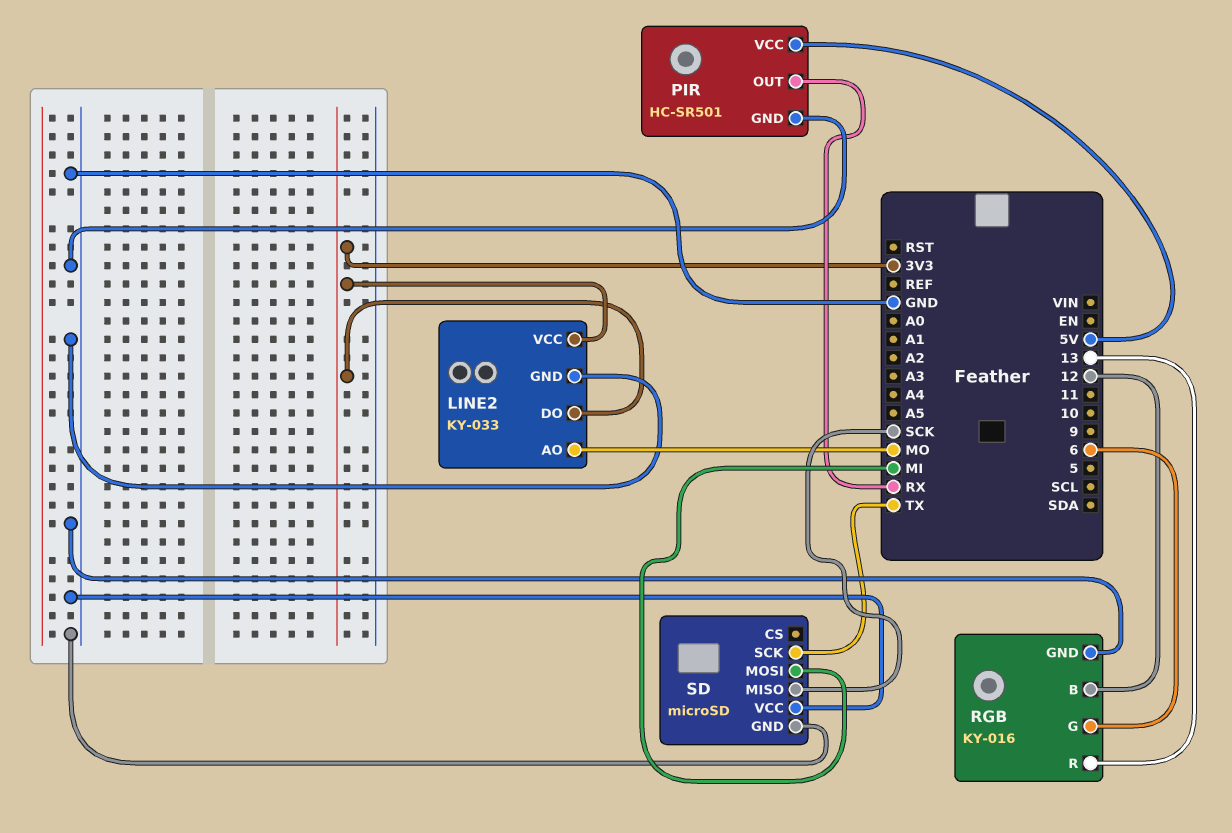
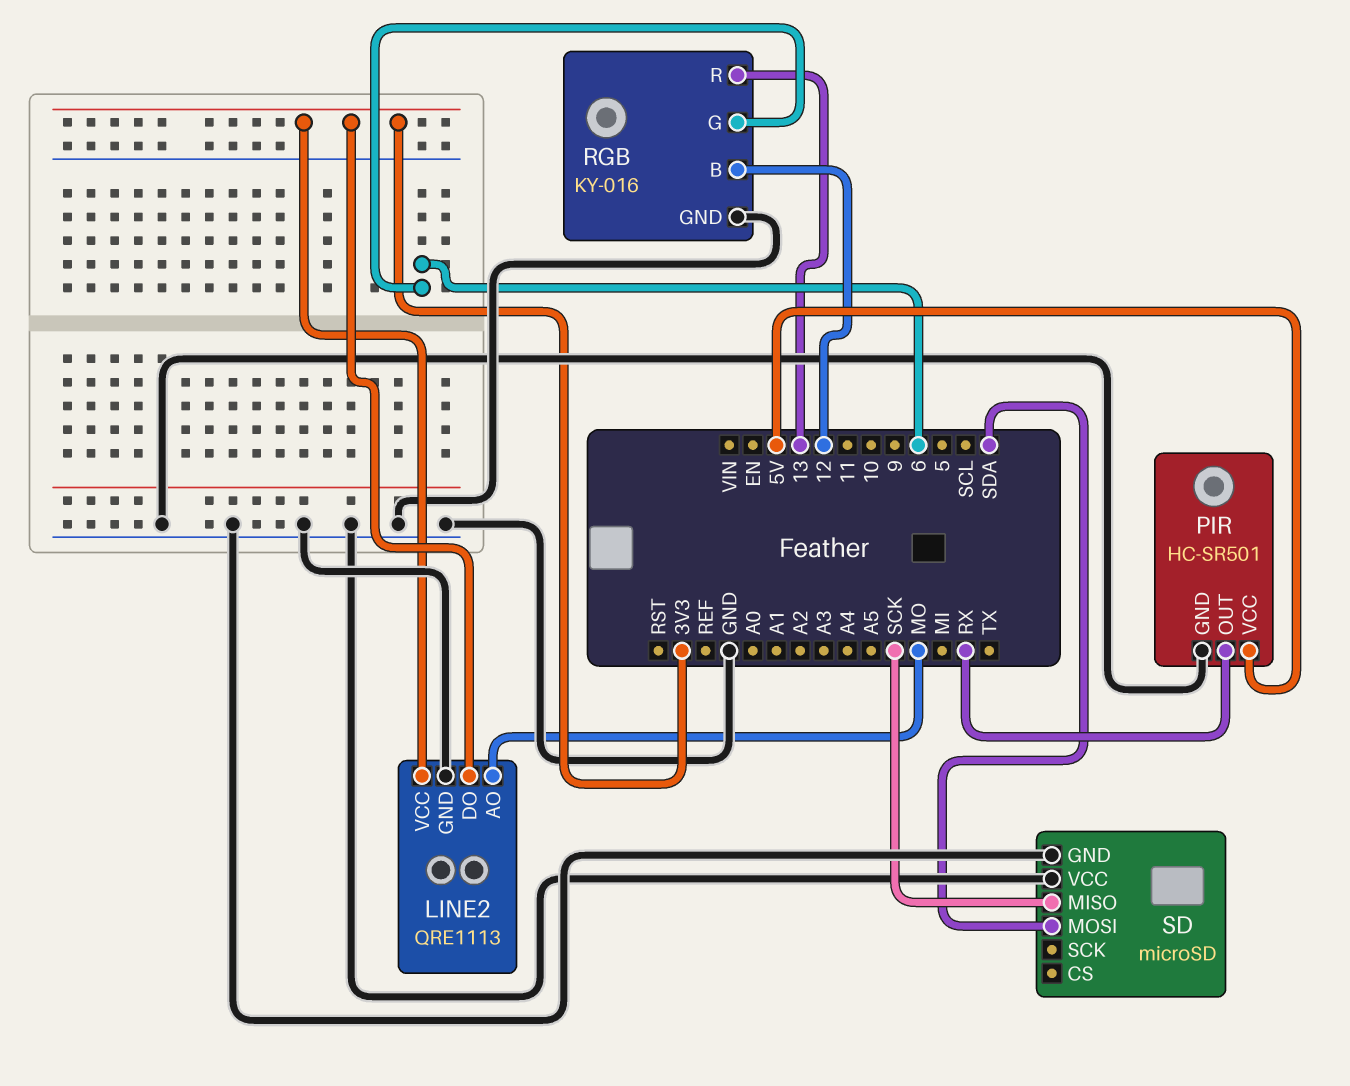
LINE2: KY-033 -> QRE1113
SD pin MOSI: MI -> SDA
SD pin SCK: TX -> none

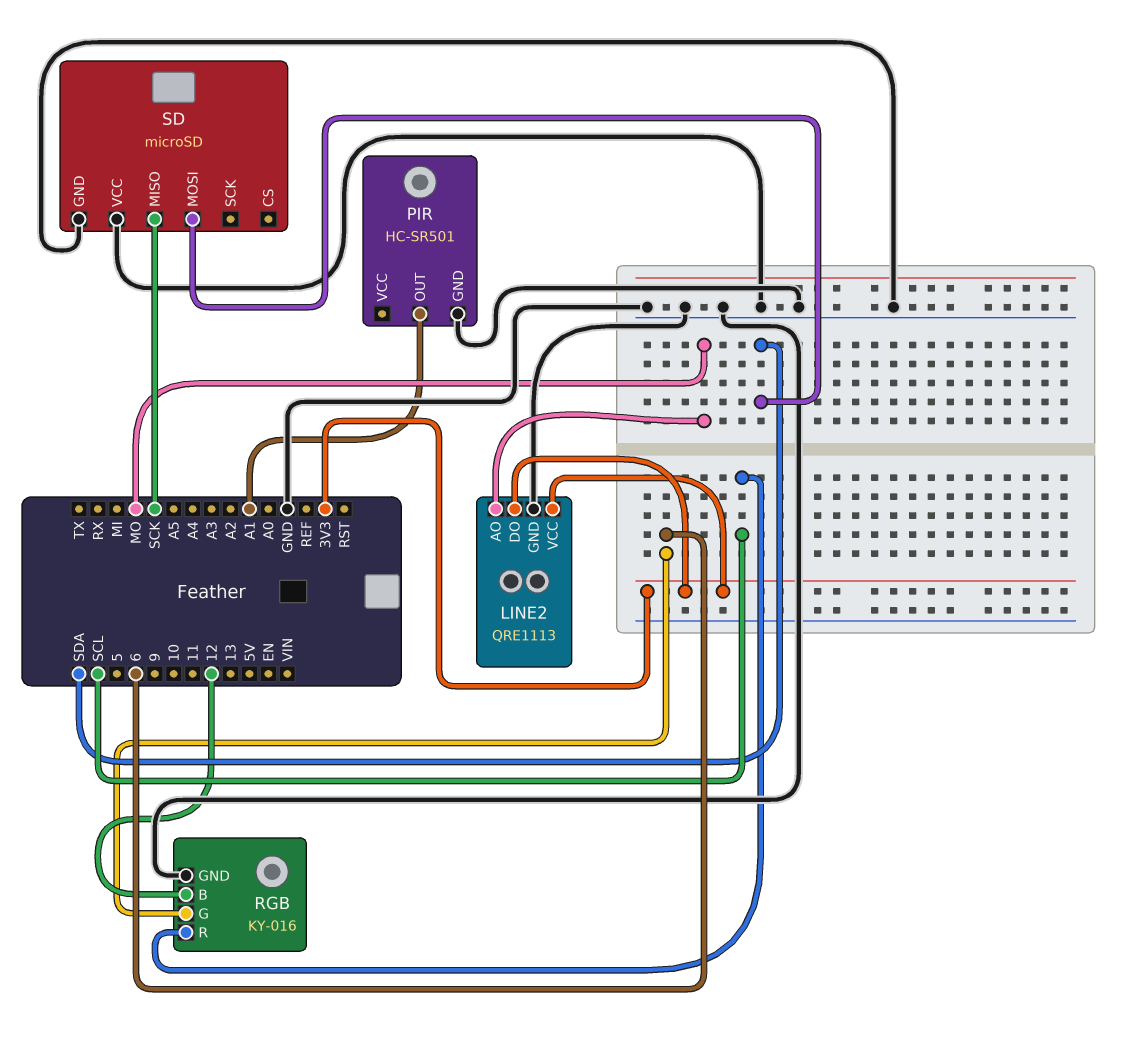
PIR pin OUT: RX -> A1
PIR pin VCC: 5V -> none
RGB pin R: 13 -> SCL

